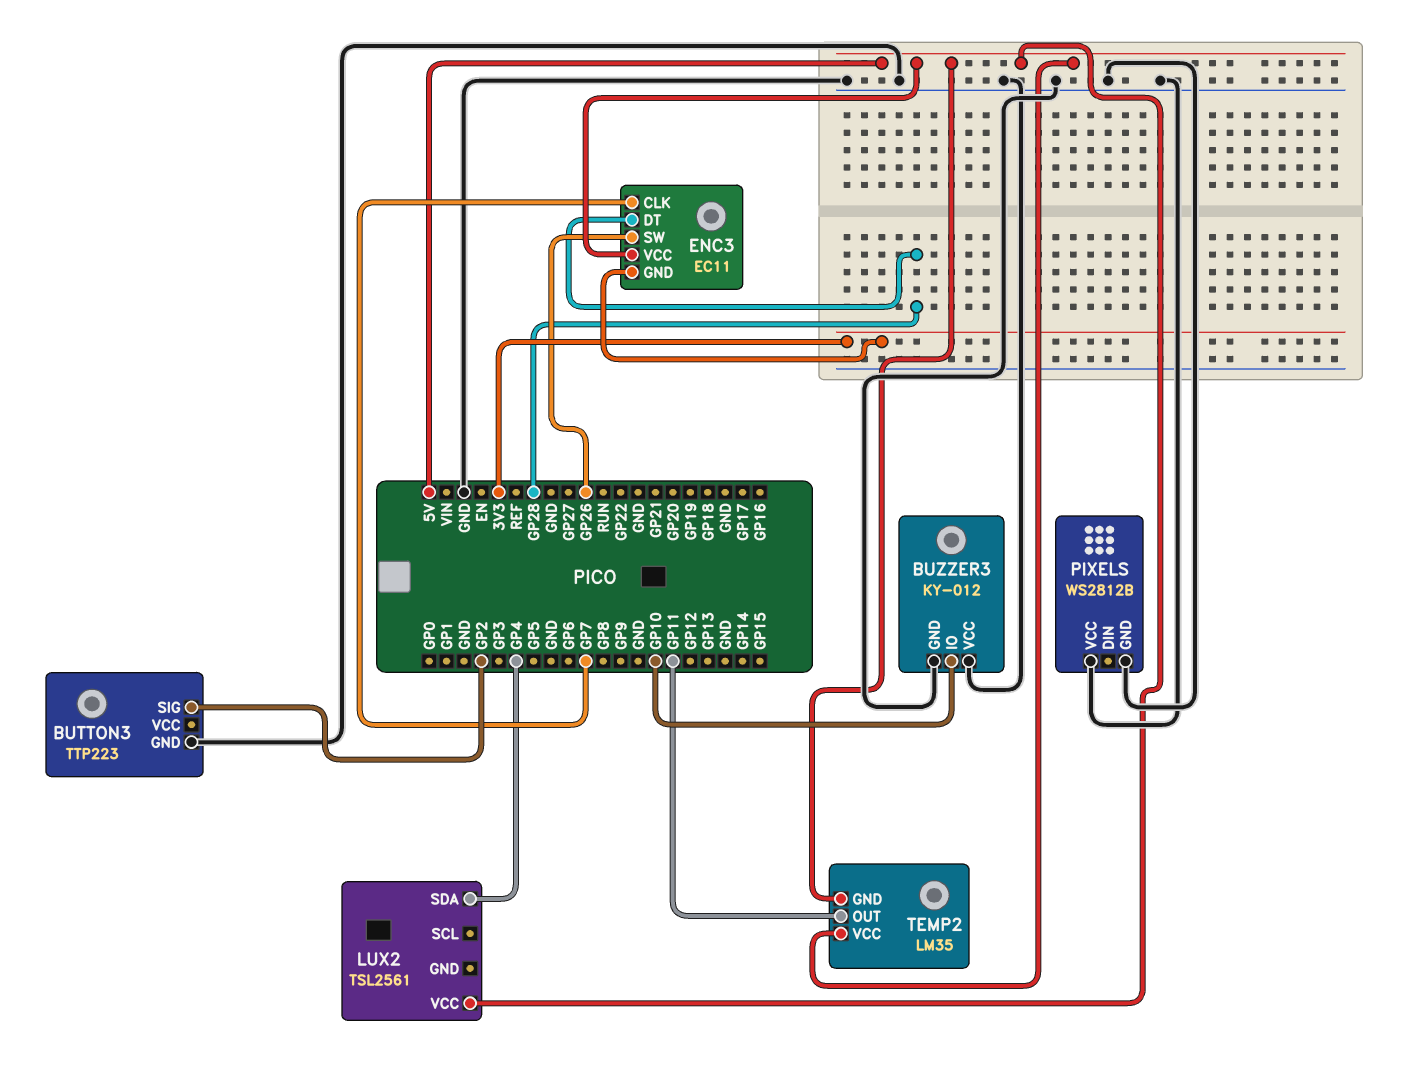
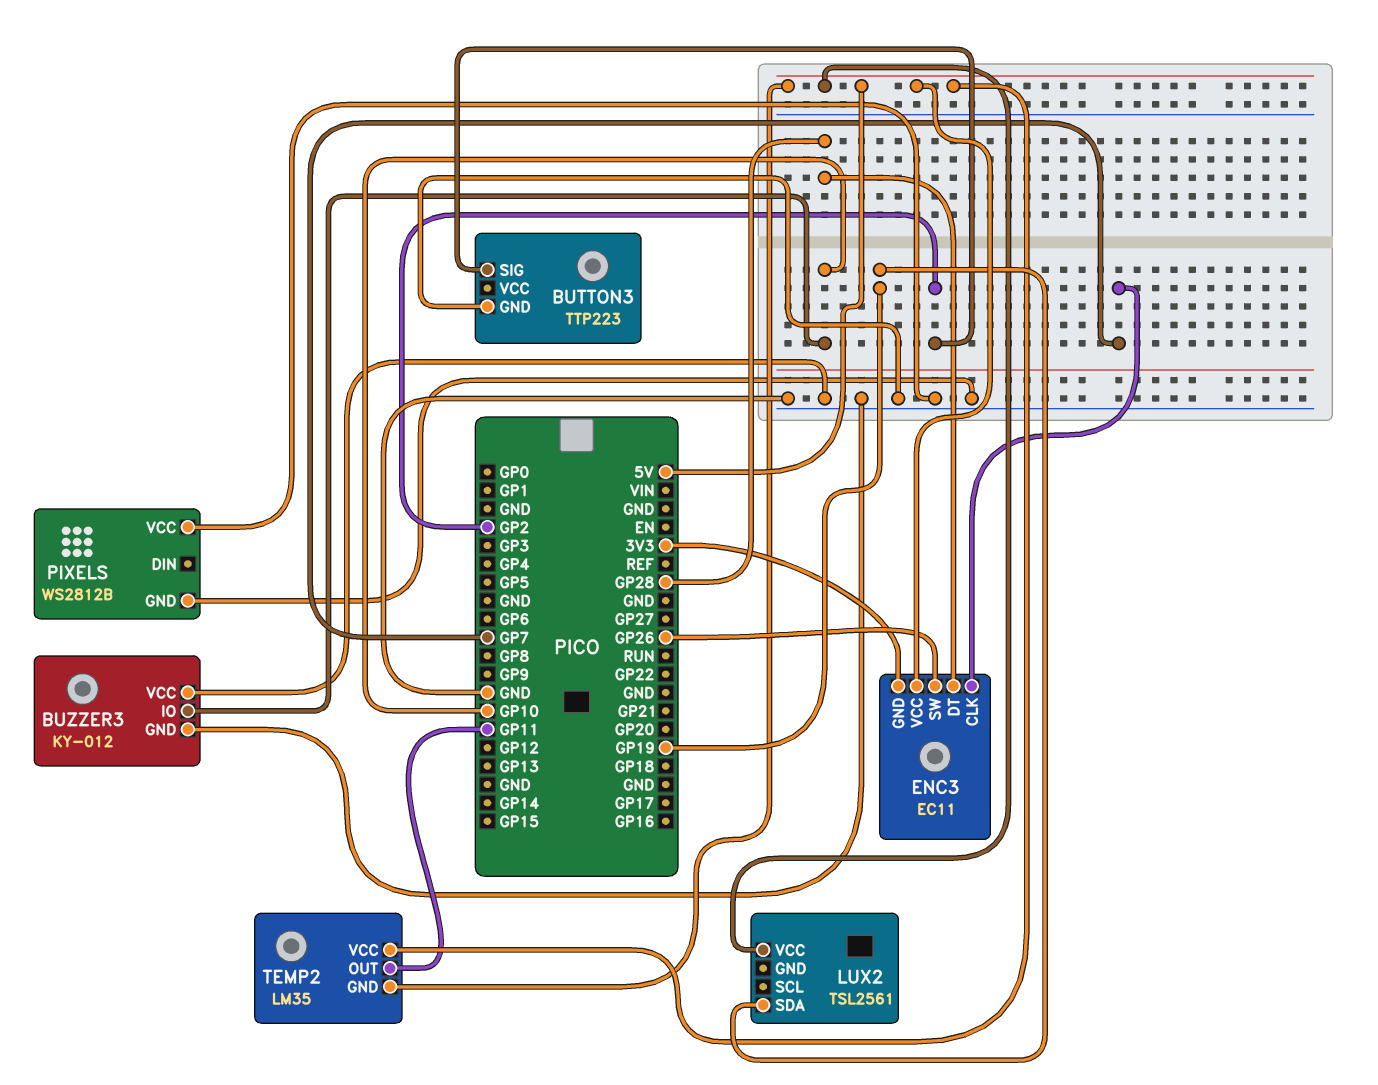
LUX2 pin SDA: GP4 -> GP19

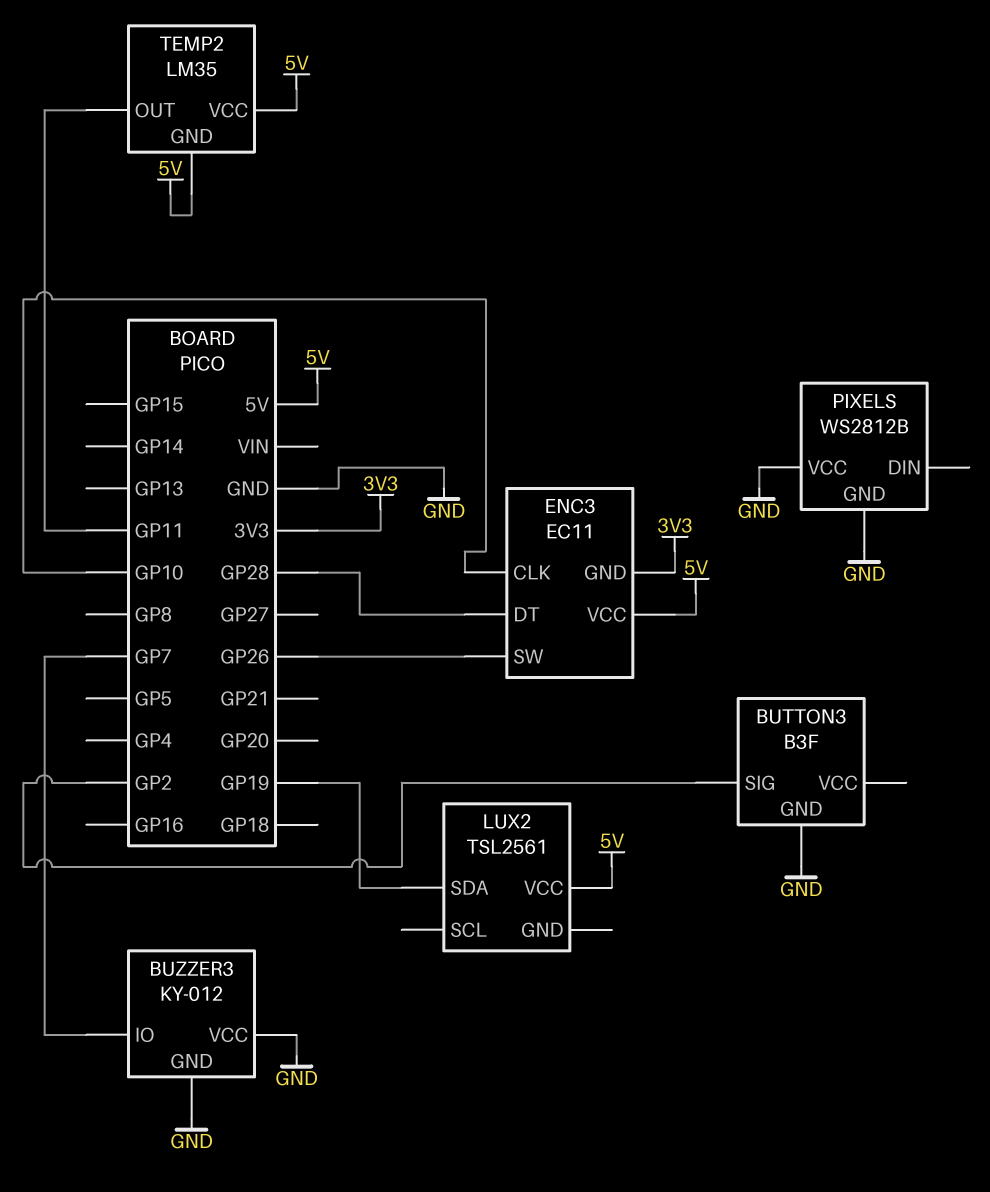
BUTTON3: TTP223 -> B3F
BUZZER3 pin IO: GP10 -> GP7
ENC3 pin CLK: GP7 -> GP10

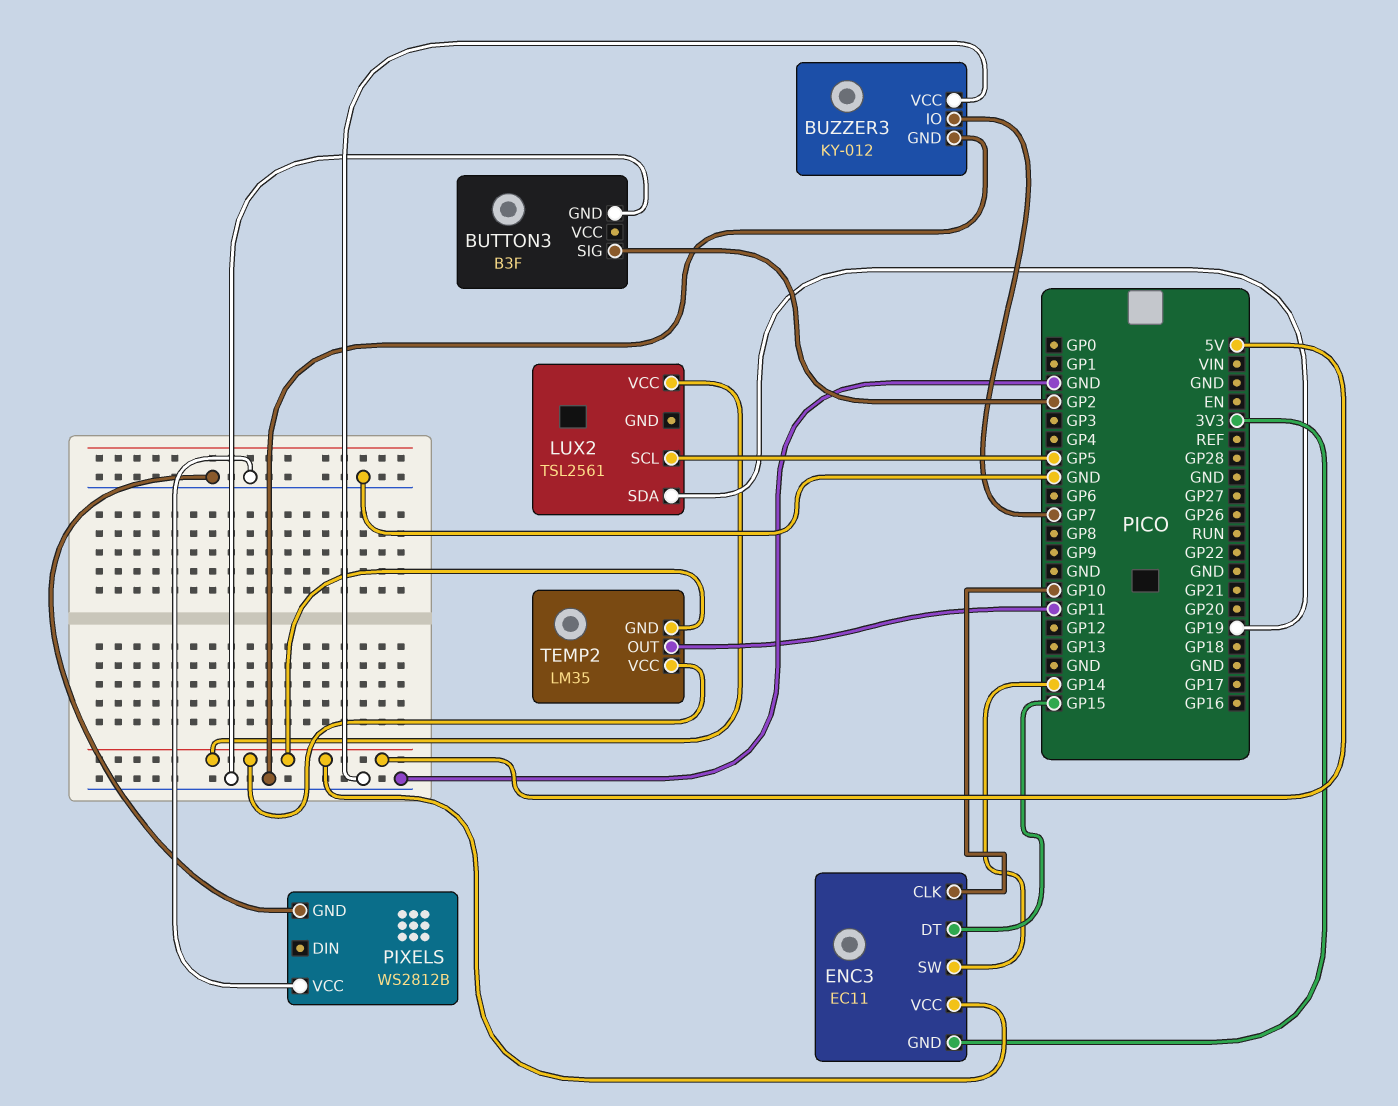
ENC3 pin DT: GP28 -> GP15
ENC3 pin SW: GP26 -> GP14
LUX2 pin SCL: none -> GP5

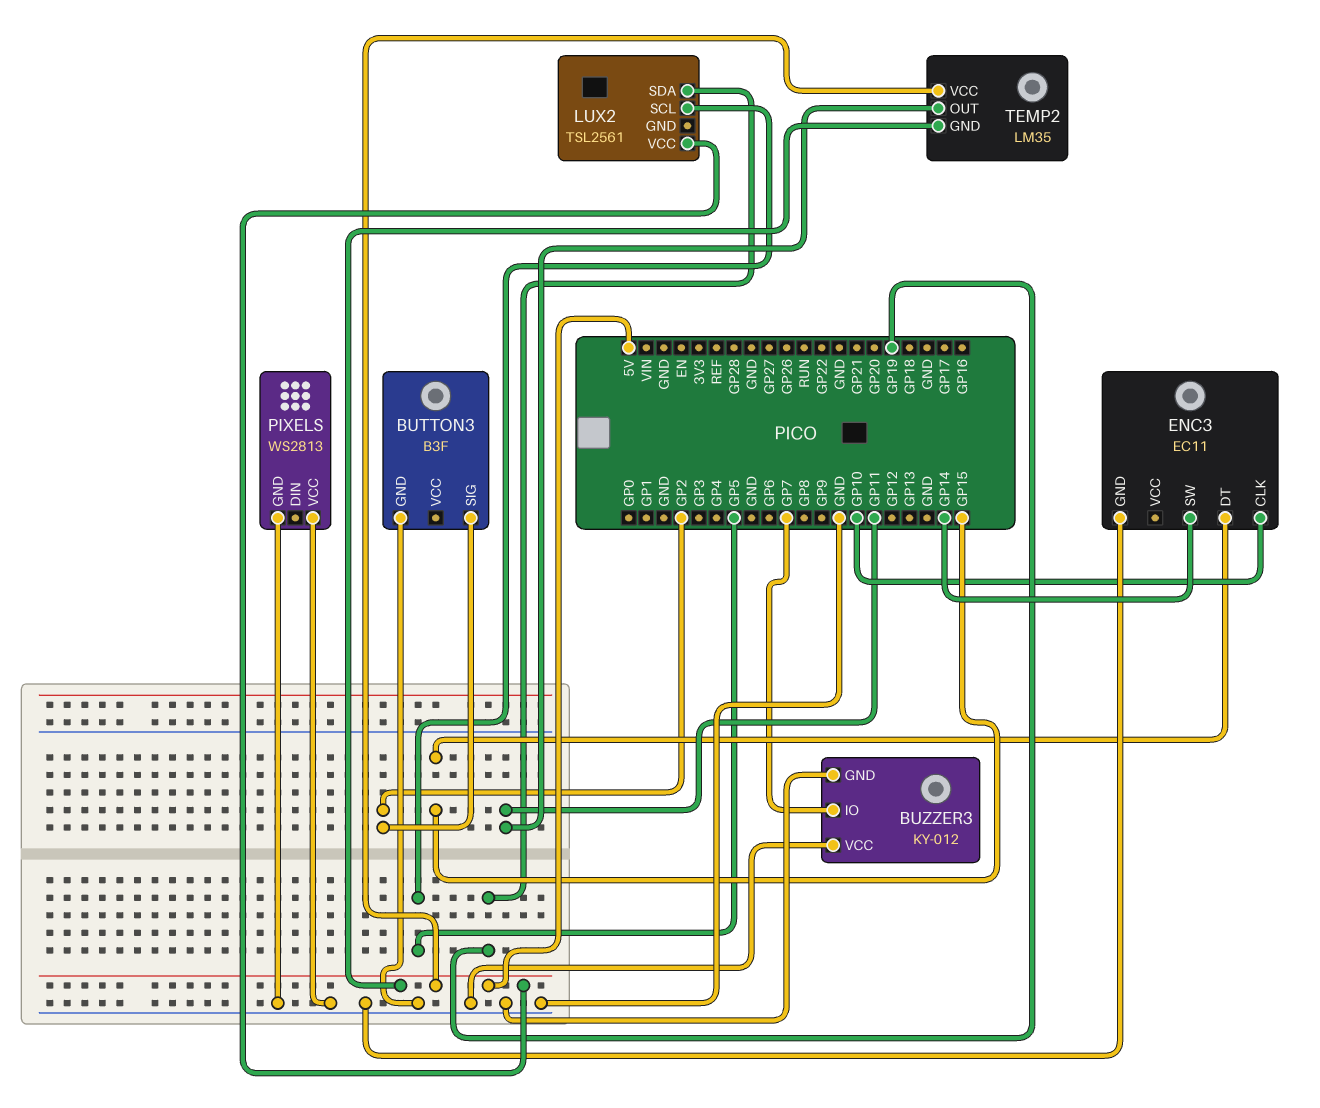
ENC3 pin GND: 3V3 -> GND
ENC3 pin VCC: 5V -> none
PIXELS: WS2812B -> WS2813

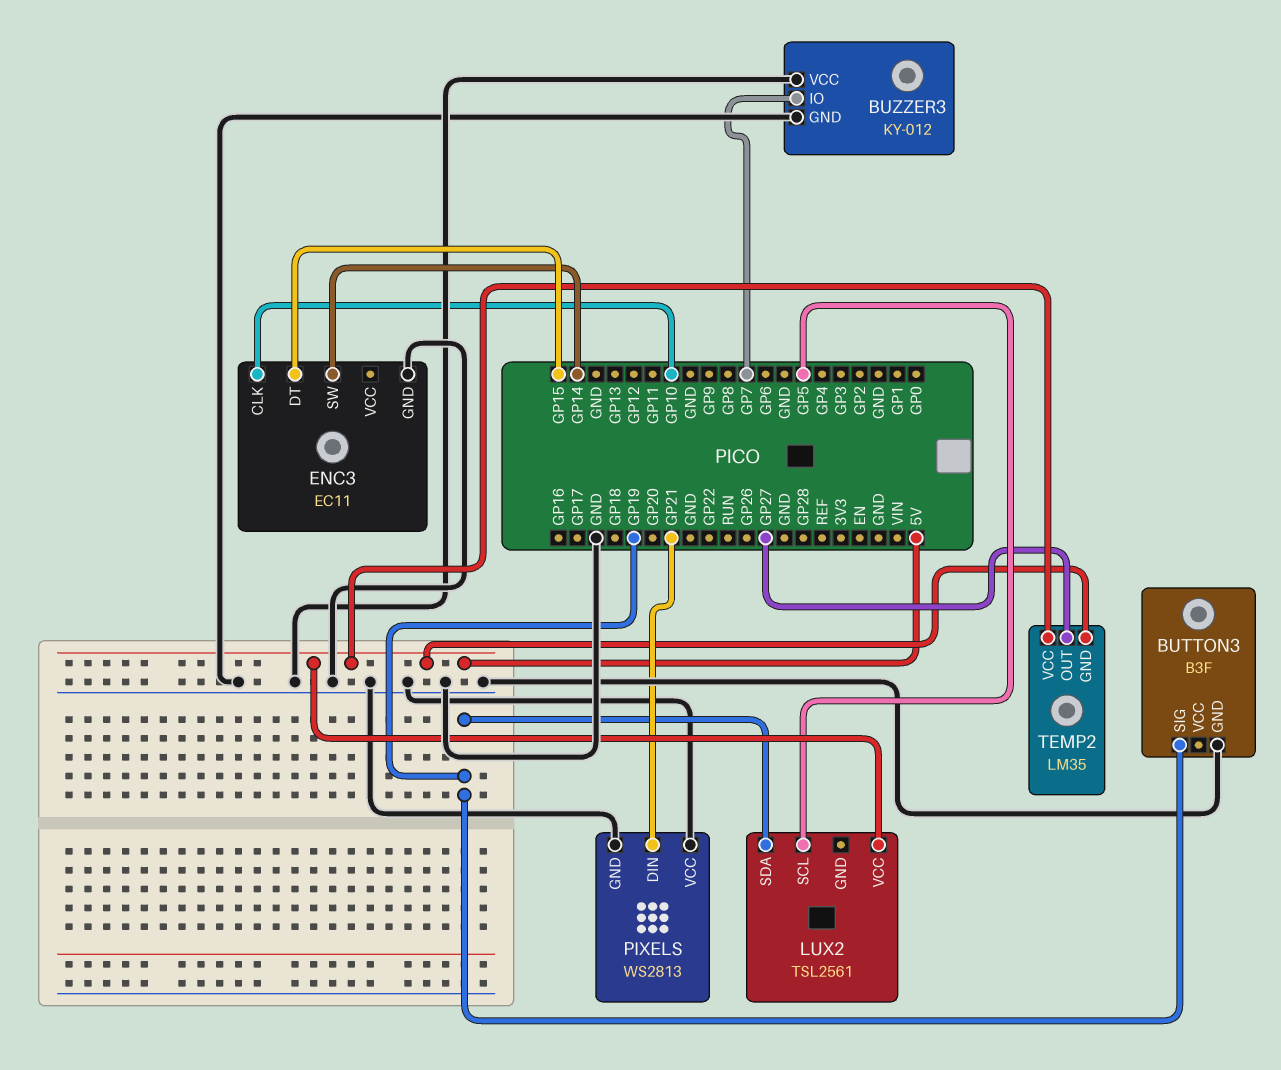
BUTTON3 pin SIG: GP2 -> GP19
PIXELS pin DIN: none -> GP21
TEMP2 pin OUT: GP11 -> GP27

